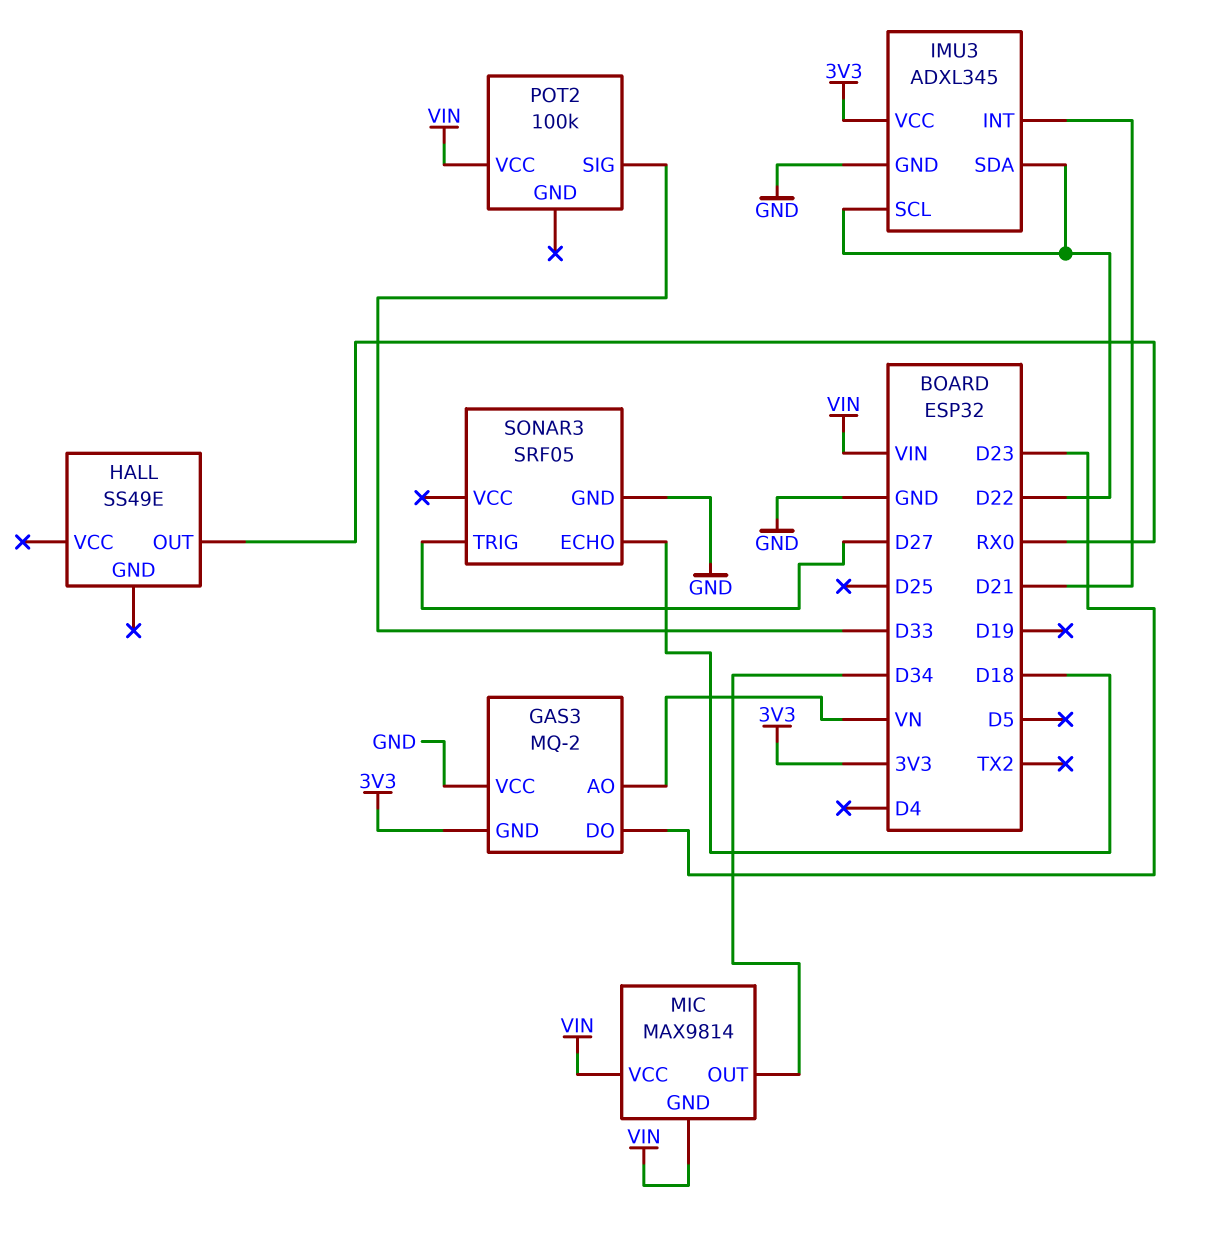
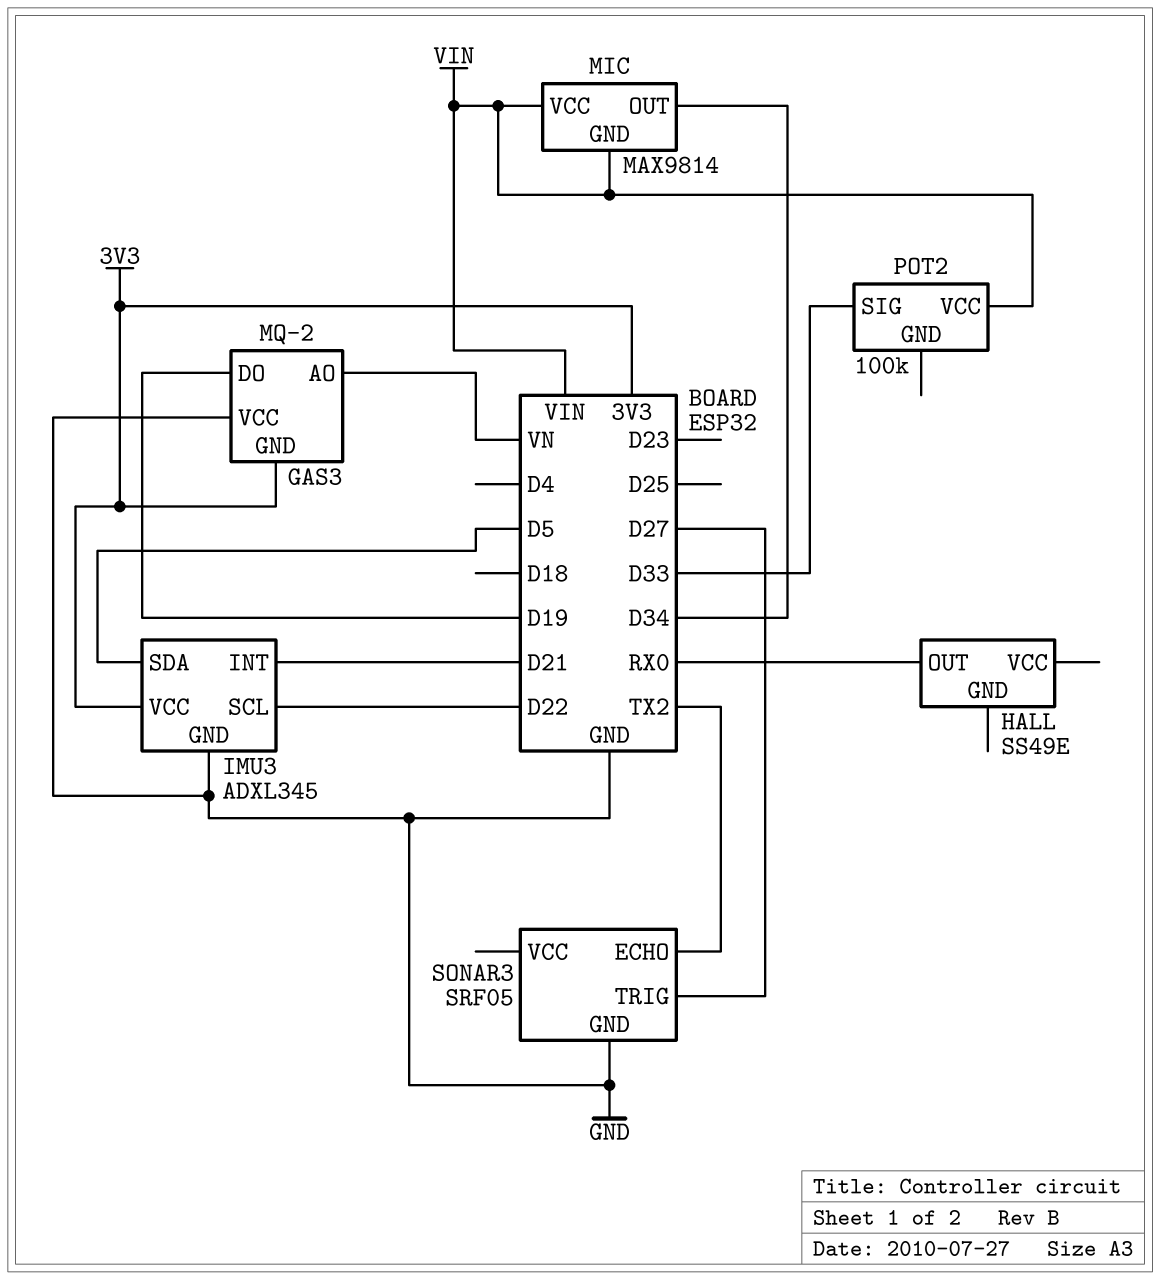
GAS3 pin DO: D23 -> D19
IMU3 pin SDA: D22 -> D5
SONAR3 pin ECHO: D18 -> TX2

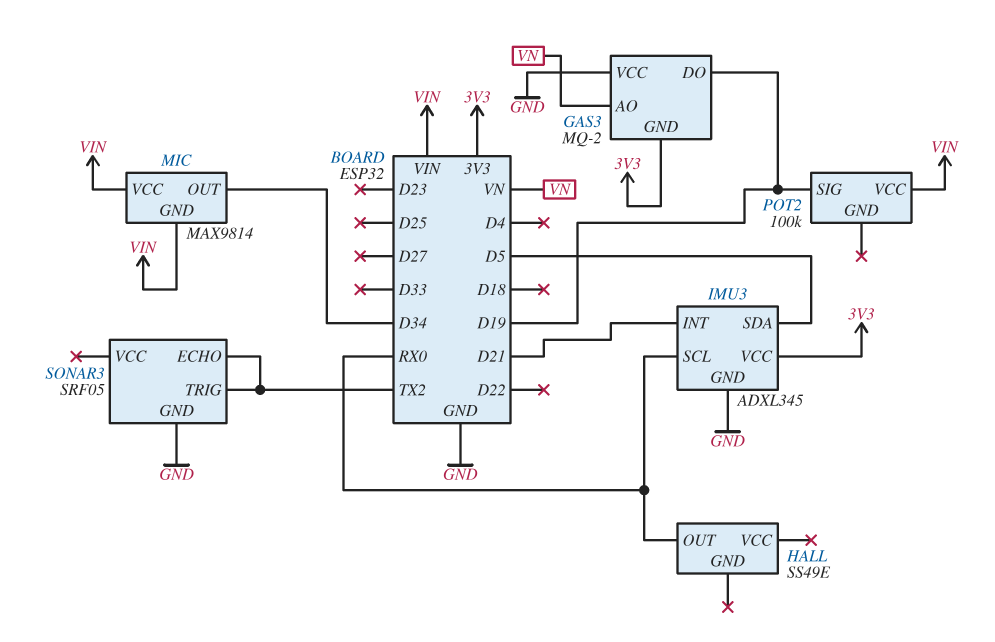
IMU3 pin SCL: D22 -> RX0
POT2 pin SIG: D33 -> D19
SONAR3 pin TRIG: D27 -> TX2

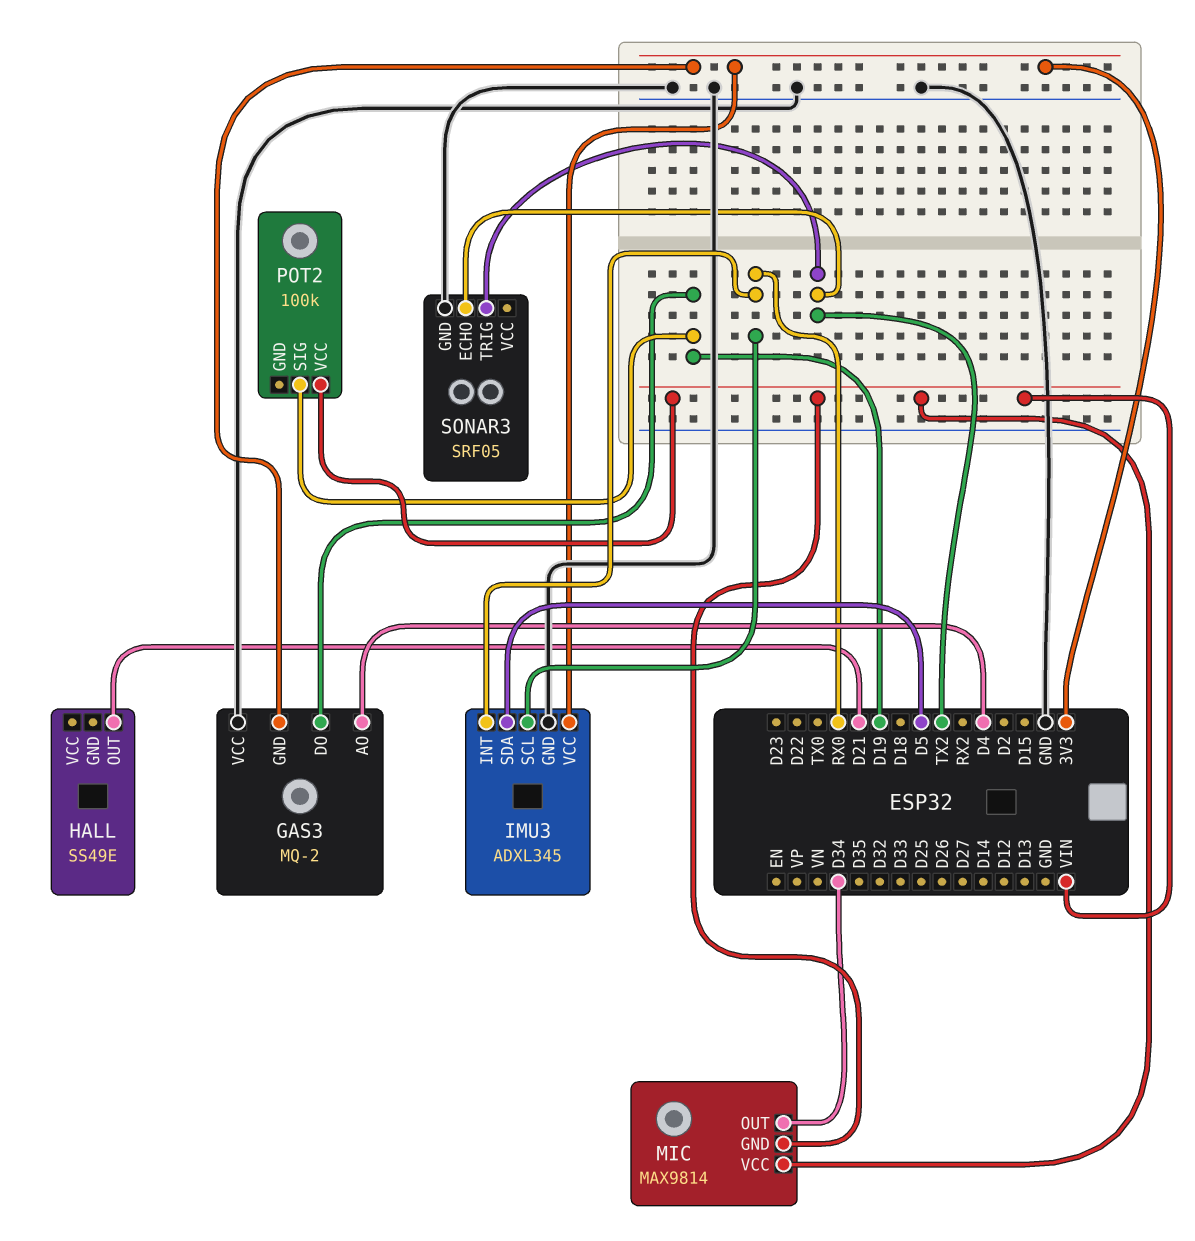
GAS3 pin AO: VN -> D4
HALL pin OUT: RX0 -> D21
IMU3 pin INT: D21 -> RX0

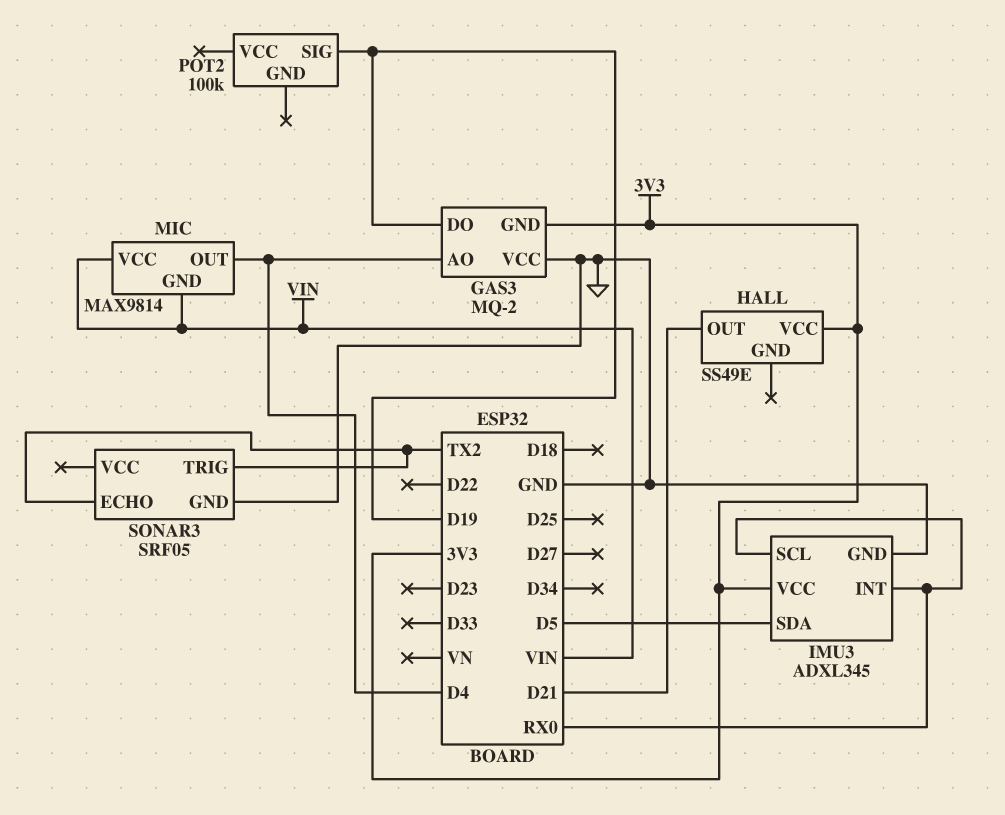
HALL pin VCC: none -> 3V3
MIC pin OUT: D34 -> D4
POT2 pin VCC: VIN -> none

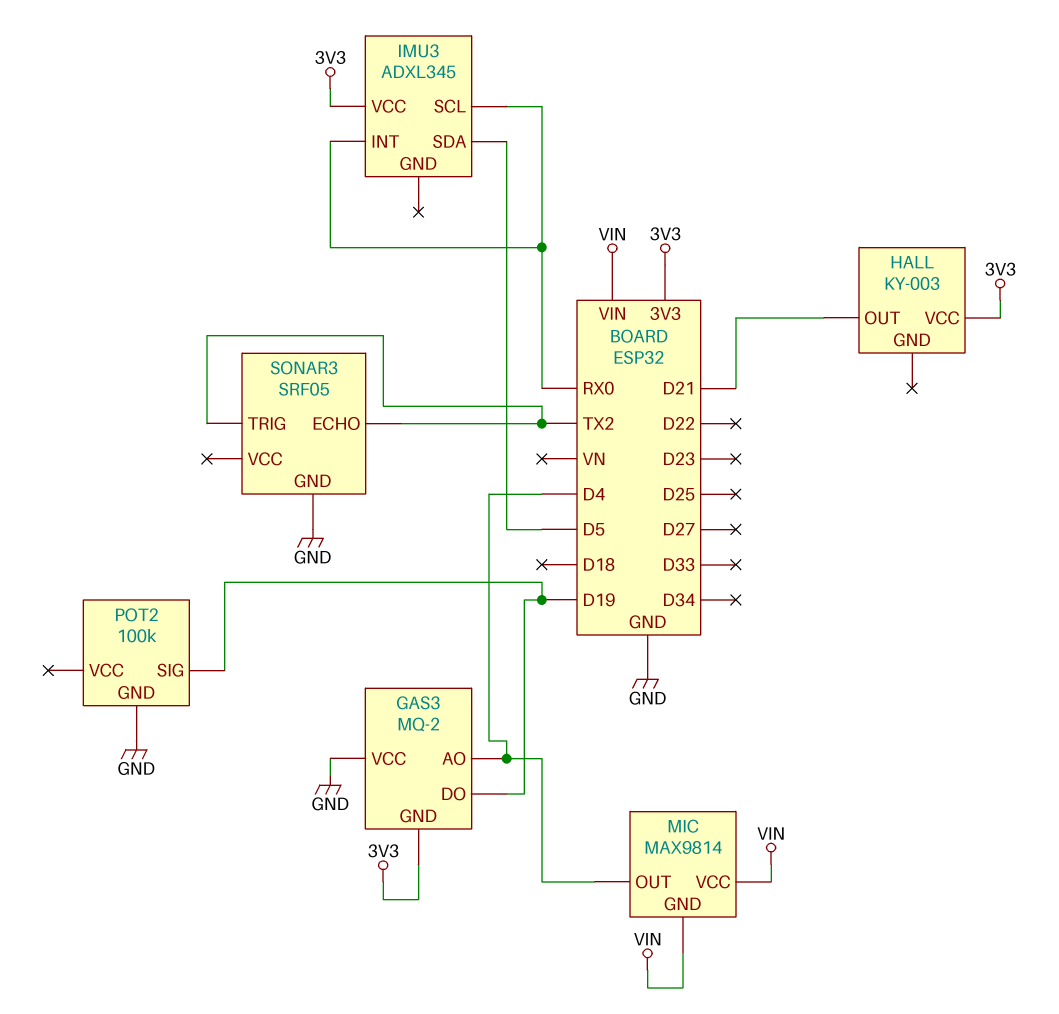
HALL: SS49E -> KY-003
IMU3 pin GND: GND -> none
POT2 pin GND: none -> GND

